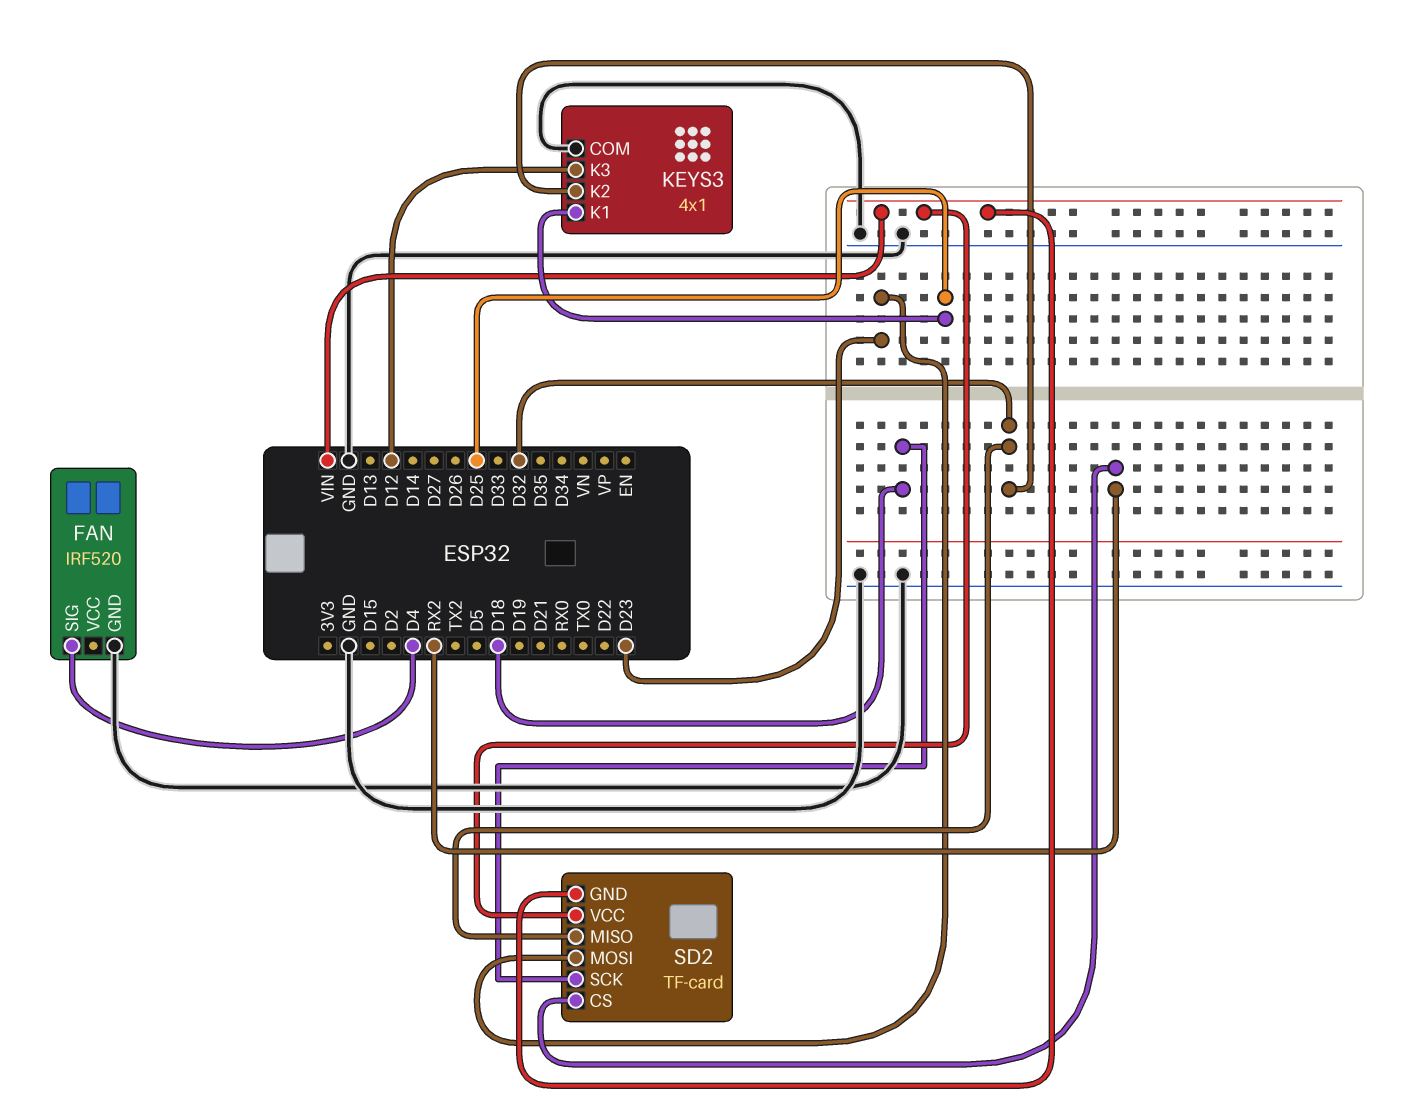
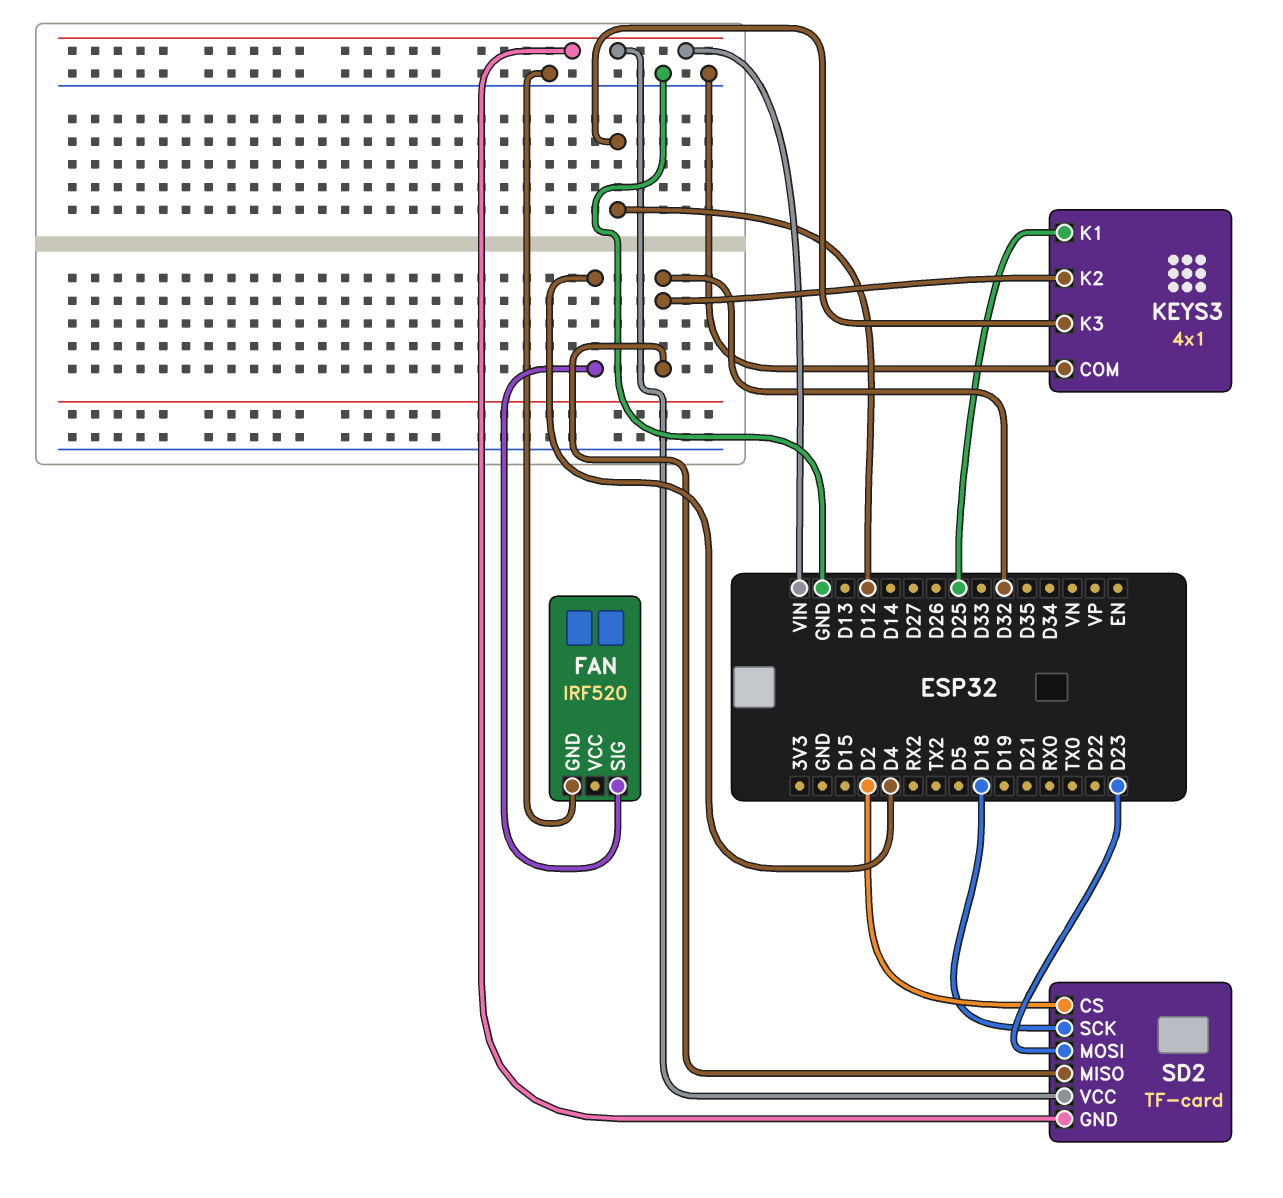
SD2 pin CS: RX2 -> D2

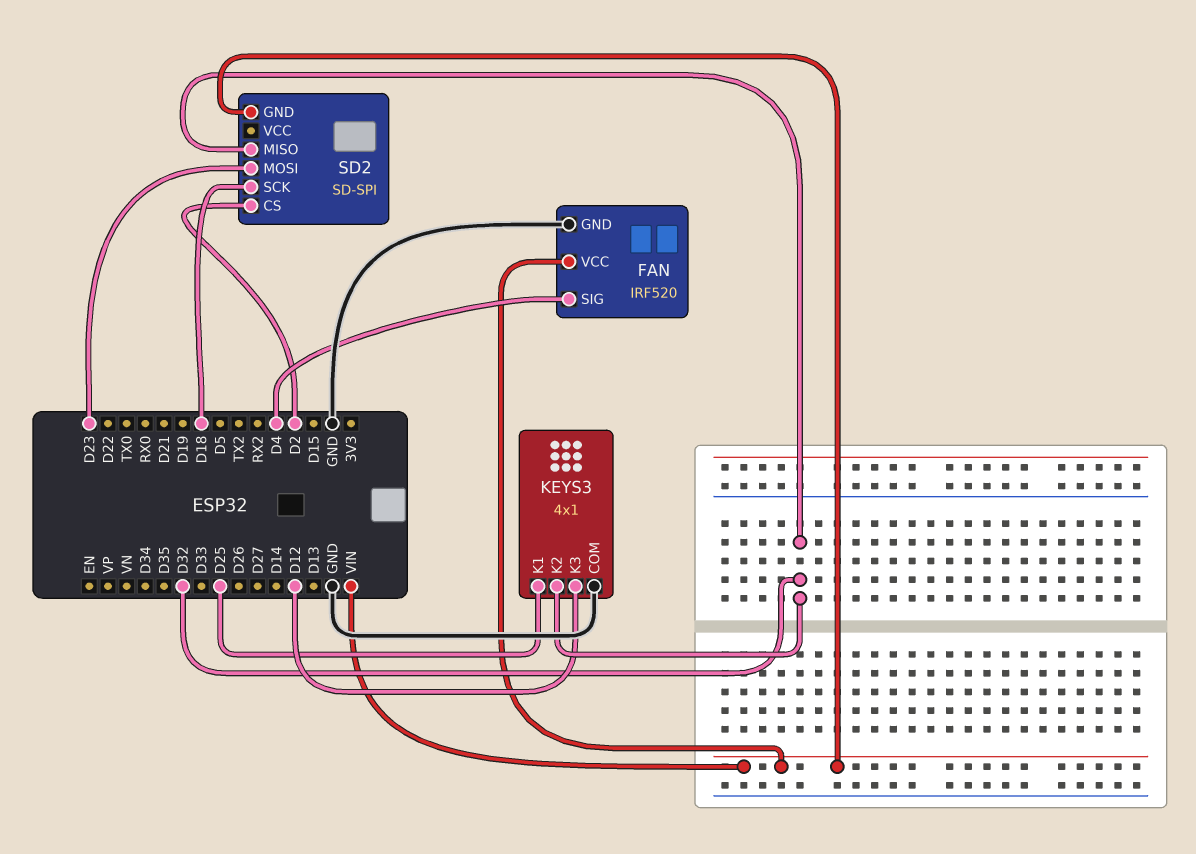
FAN pin VCC: none -> VIN
SD2: TF-card -> SD-SPI
SD2 pin VCC: VIN -> none

